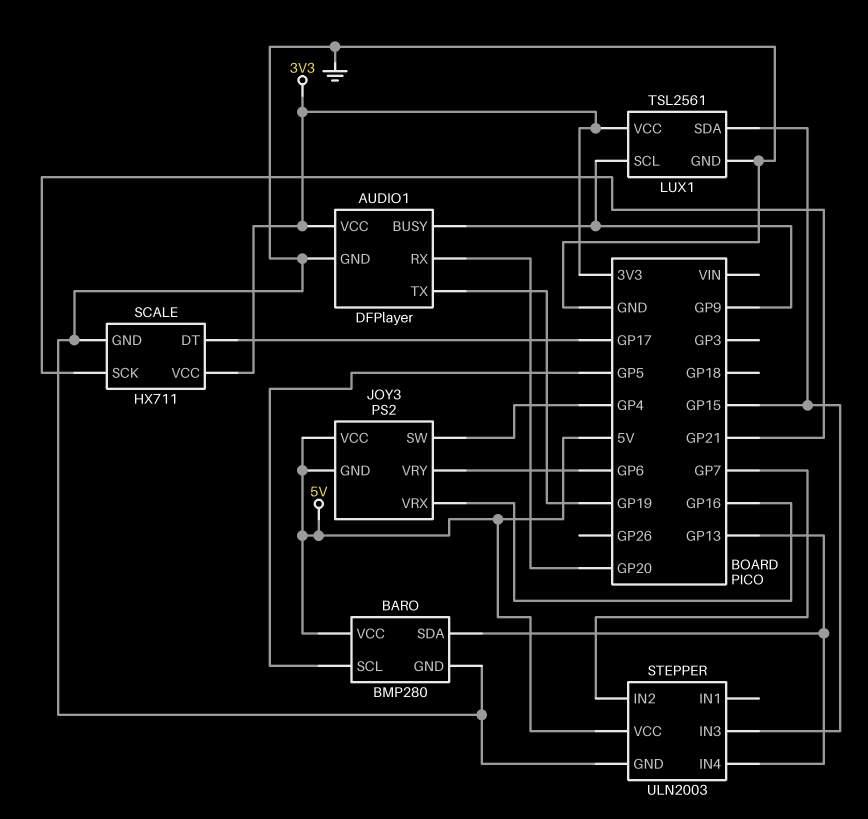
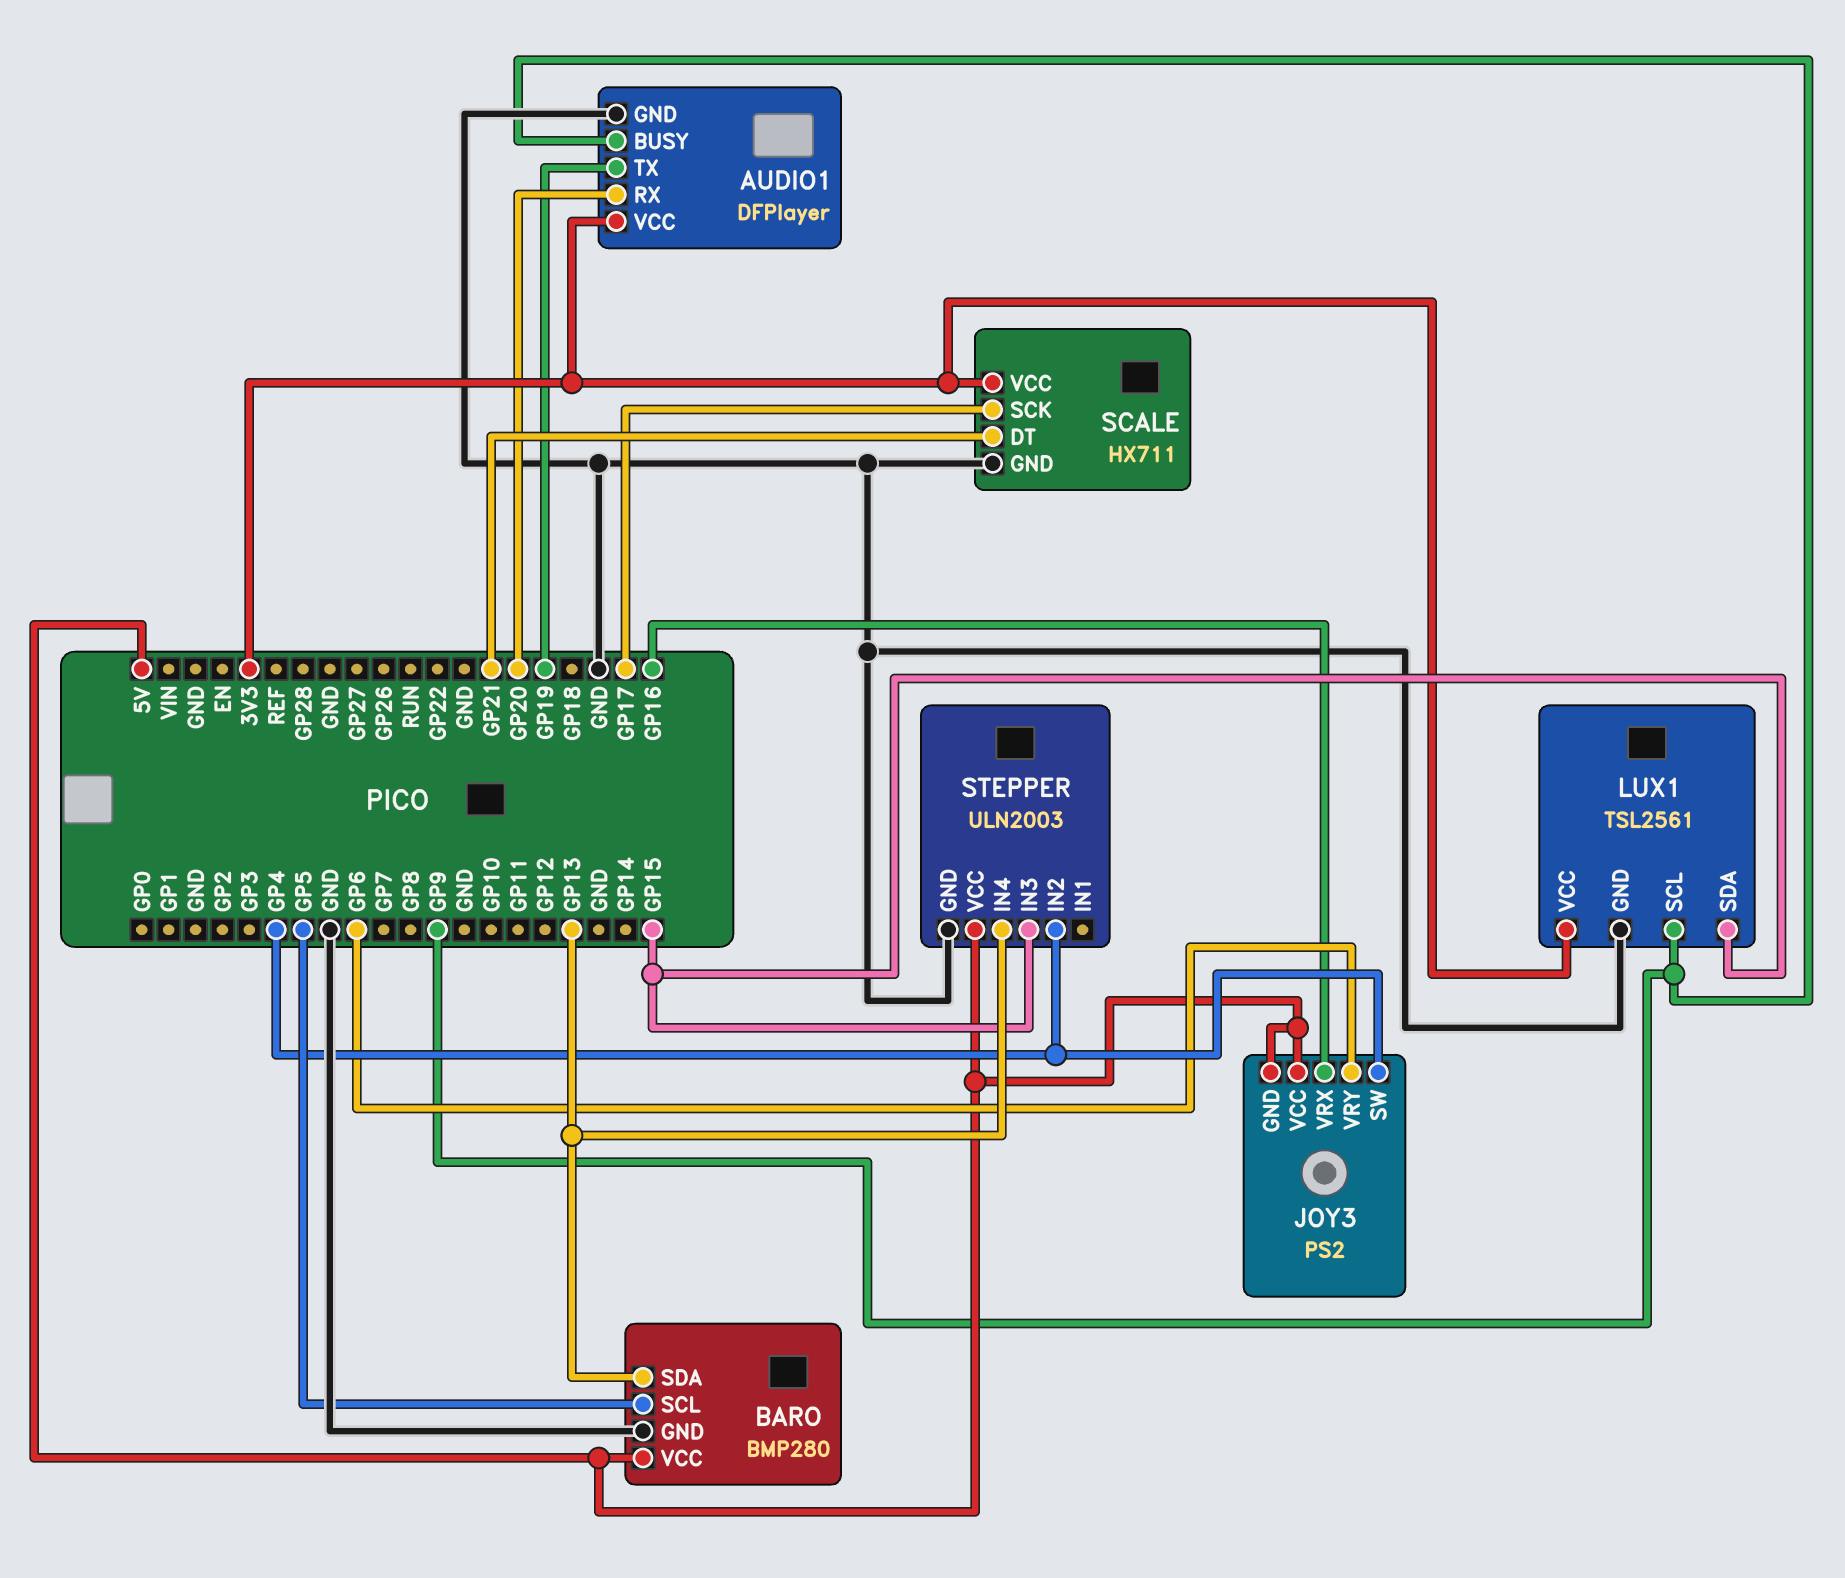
SCALE pin DT: GP17 -> GP21
SCALE pin SCK: GP21 -> GP17
STEPPER pin IN2: GP7 -> GP4

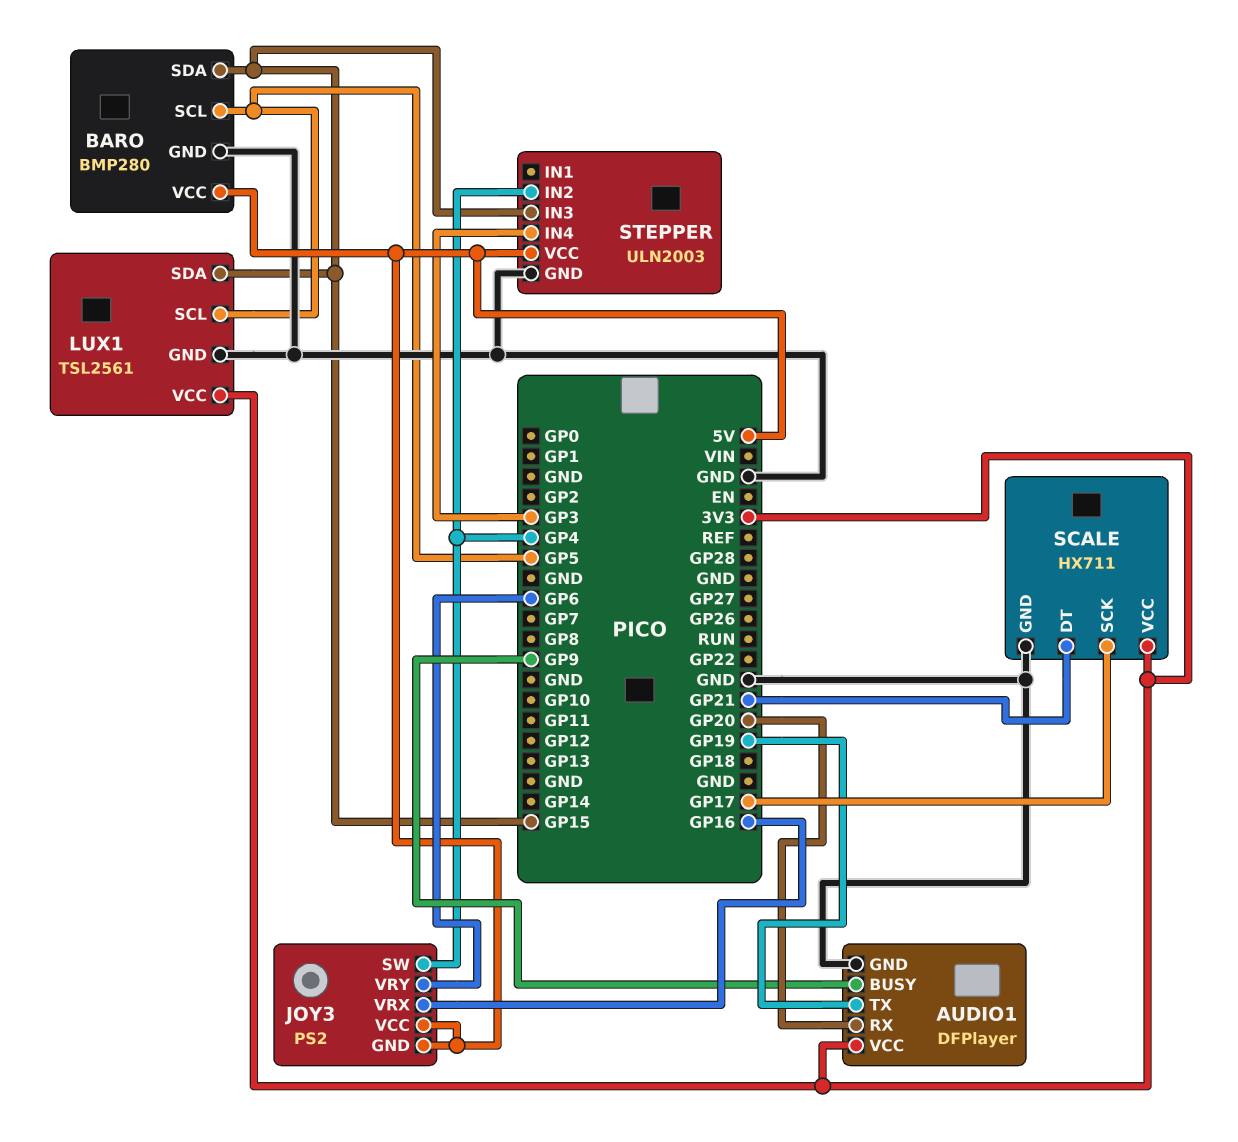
BARO pin SDA: GP13 -> GP15
LUX1 pin SCL: GP9 -> GP5
STEPPER pin IN4: GP13 -> GP3

